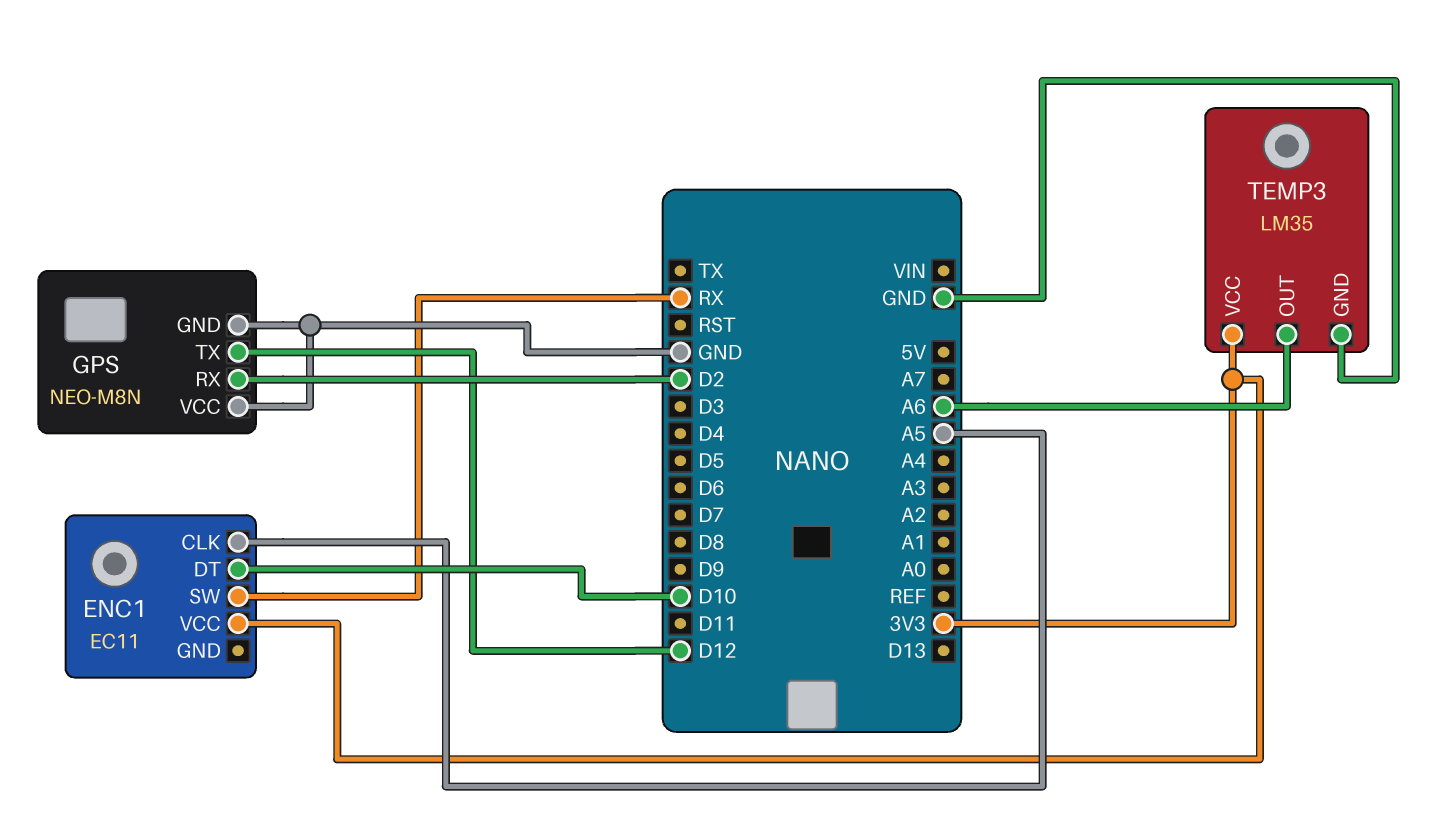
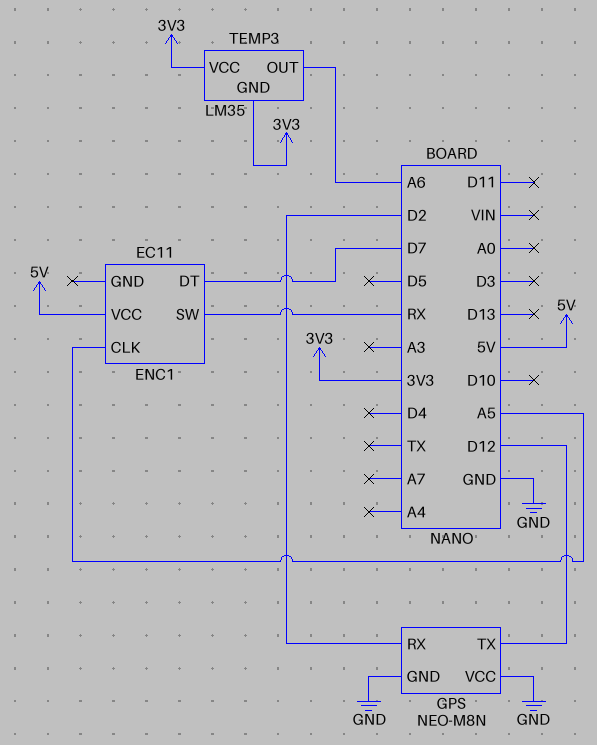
ENC1 pin DT: D10 -> D7
ENC1 pin VCC: 3V3 -> 5V
TEMP3 pin GND: GND -> 3V3

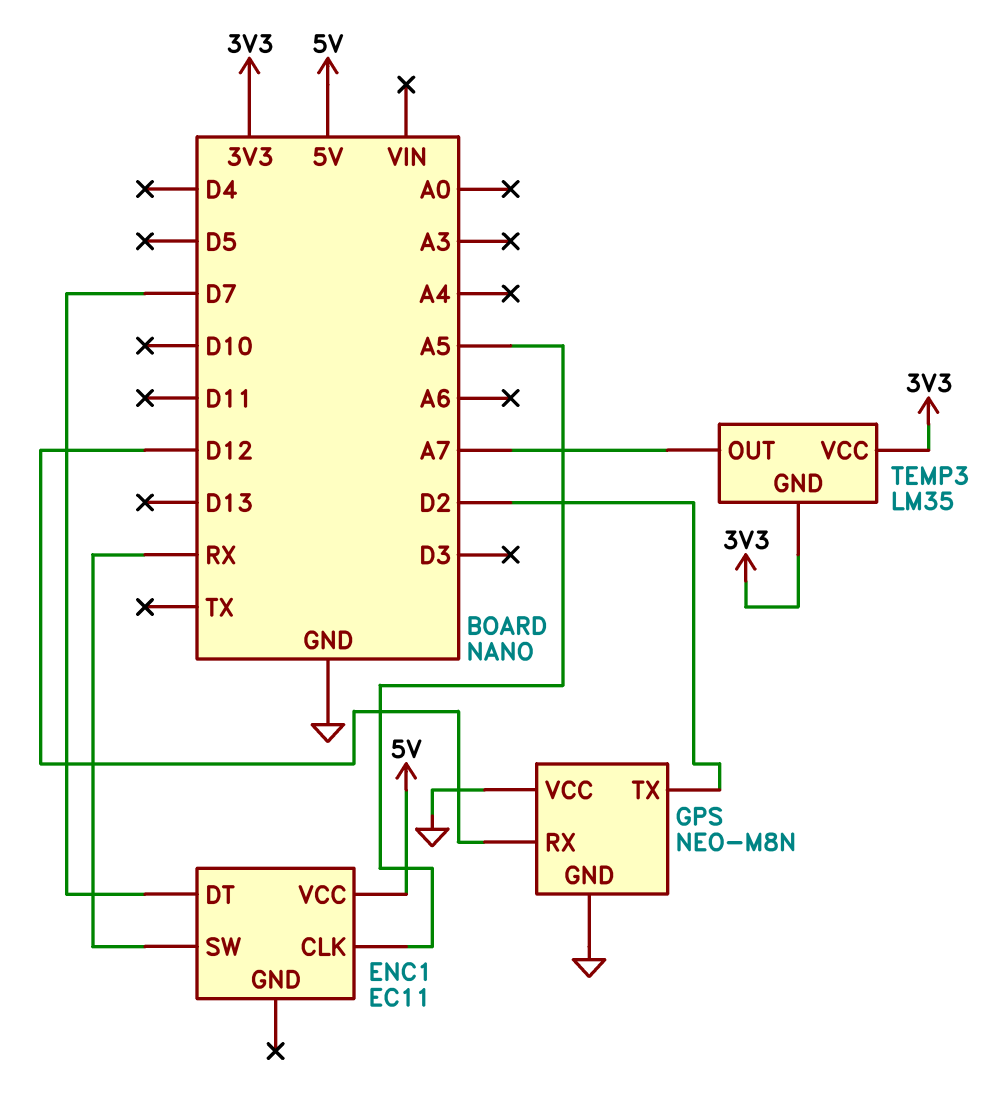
GPS pin RX: D2 -> D12
GPS pin TX: D12 -> D2
TEMP3 pin OUT: A6 -> A7

